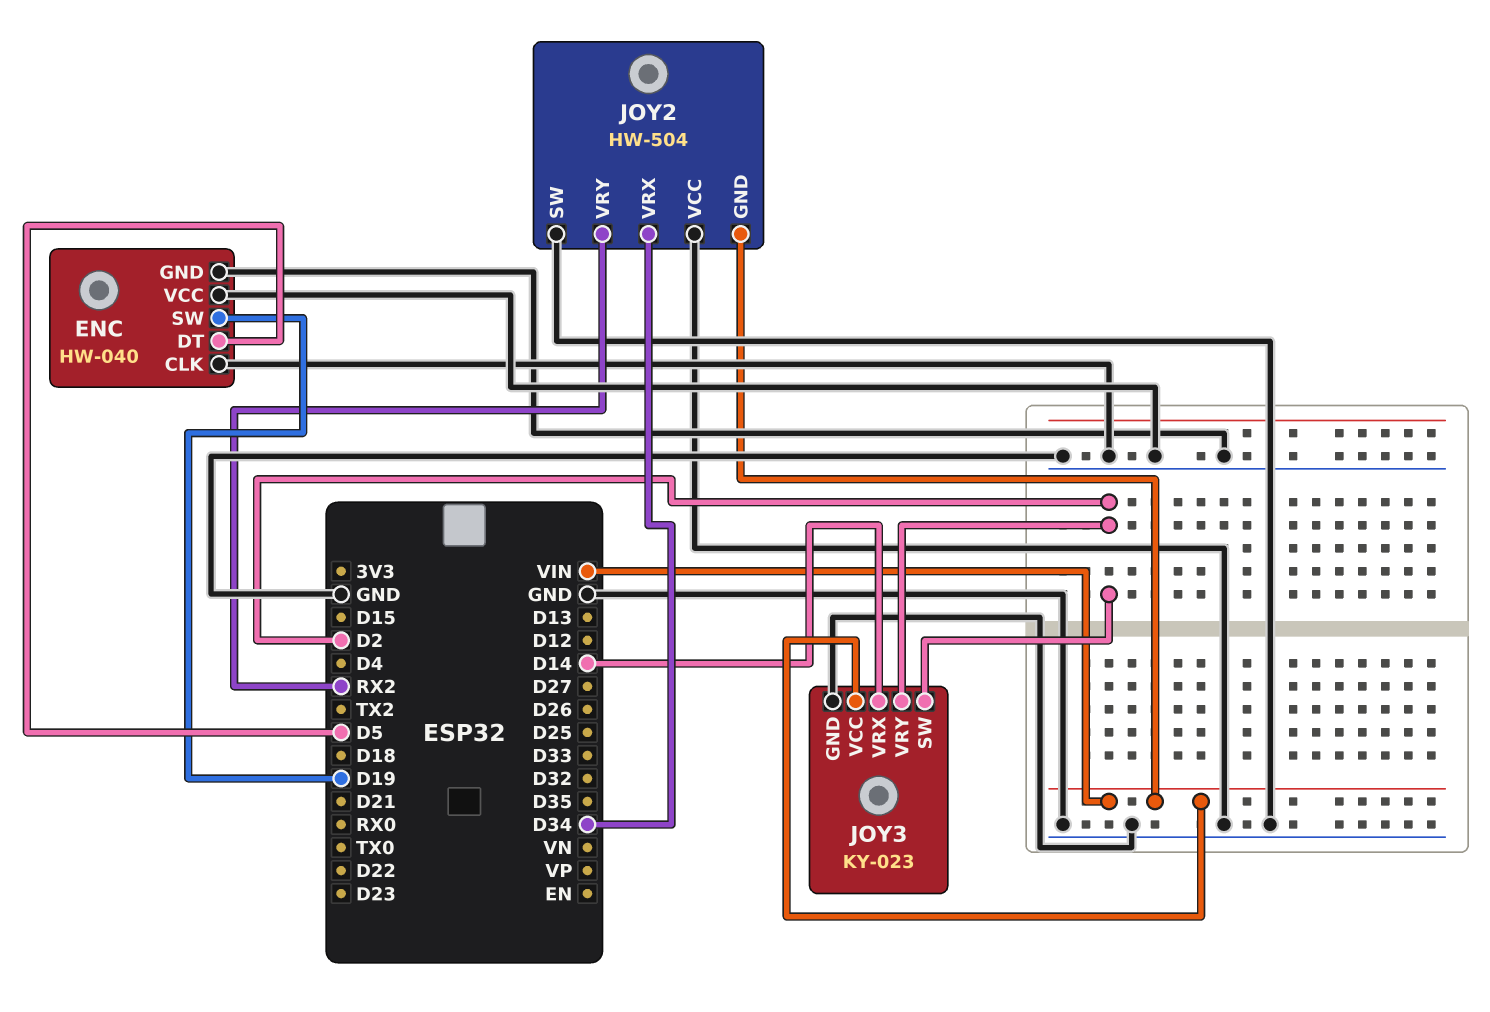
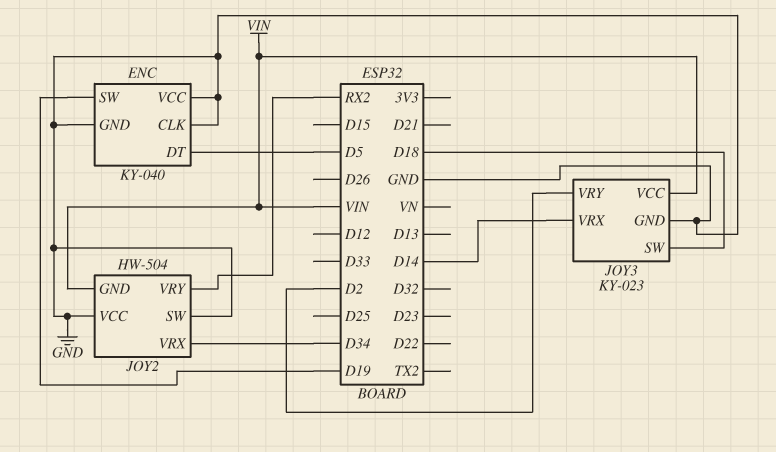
ENC: HW-040 -> KY-040
JOY3 pin SW: D2 -> D18

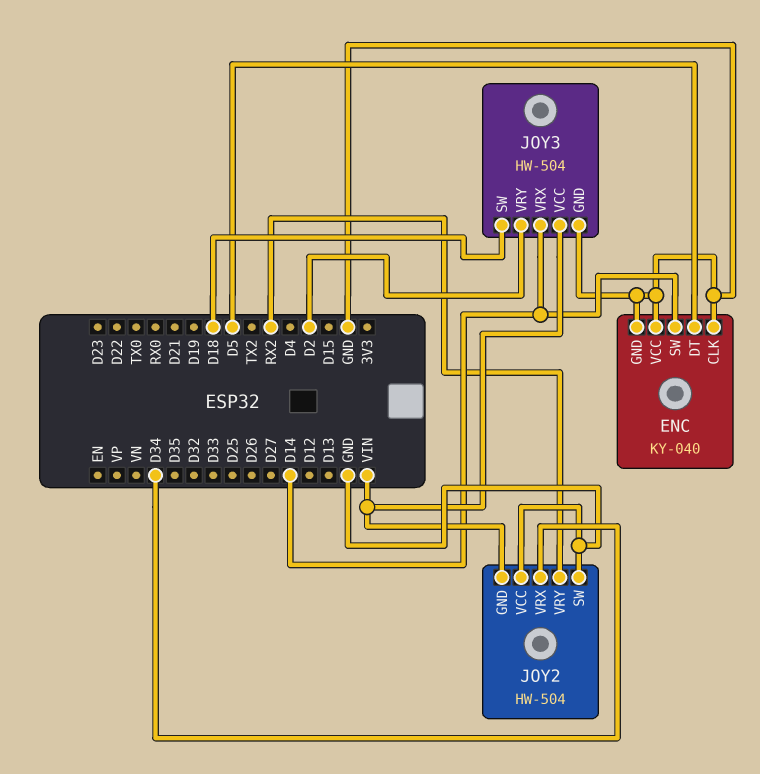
ENC pin SW: D19 -> D14
JOY3: KY-023 -> HW-504

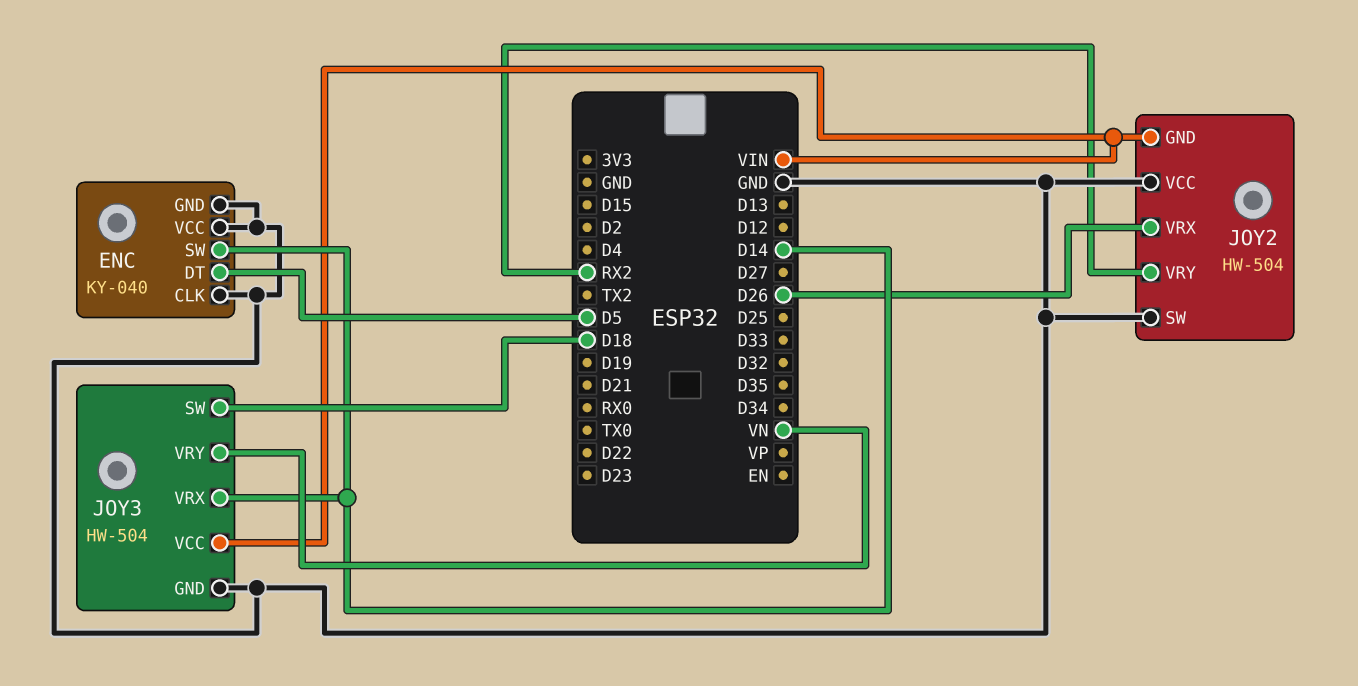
JOY2 pin VRX: D34 -> D26
JOY3 pin VRY: D2 -> VN

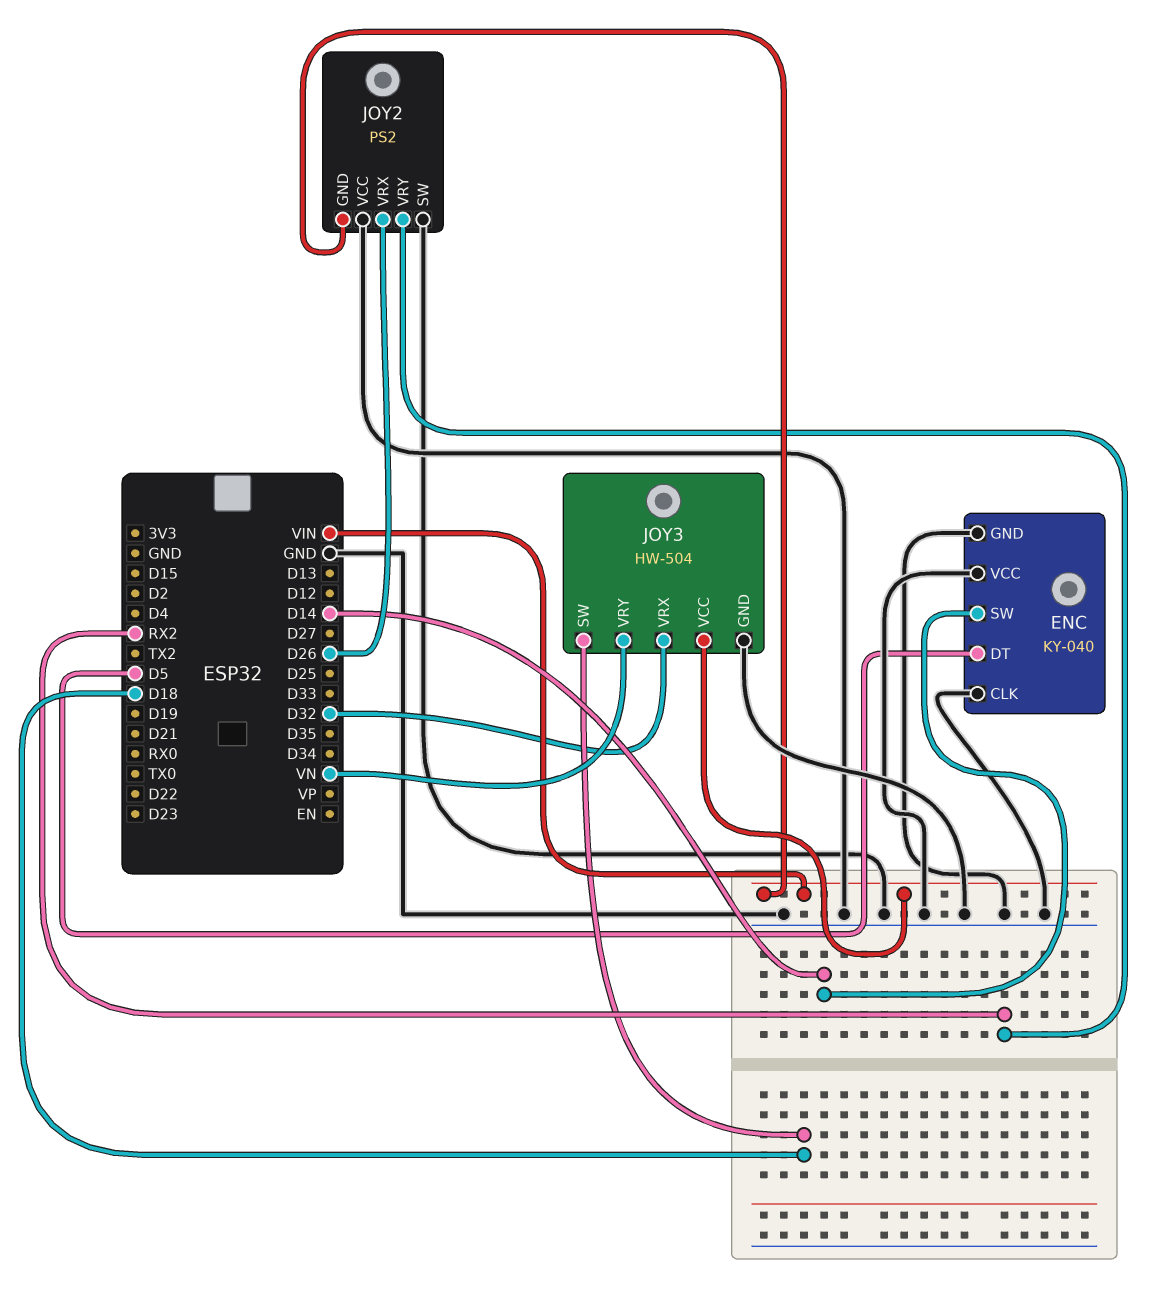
JOY2: HW-504 -> PS2
JOY3 pin VRX: D14 -> D32

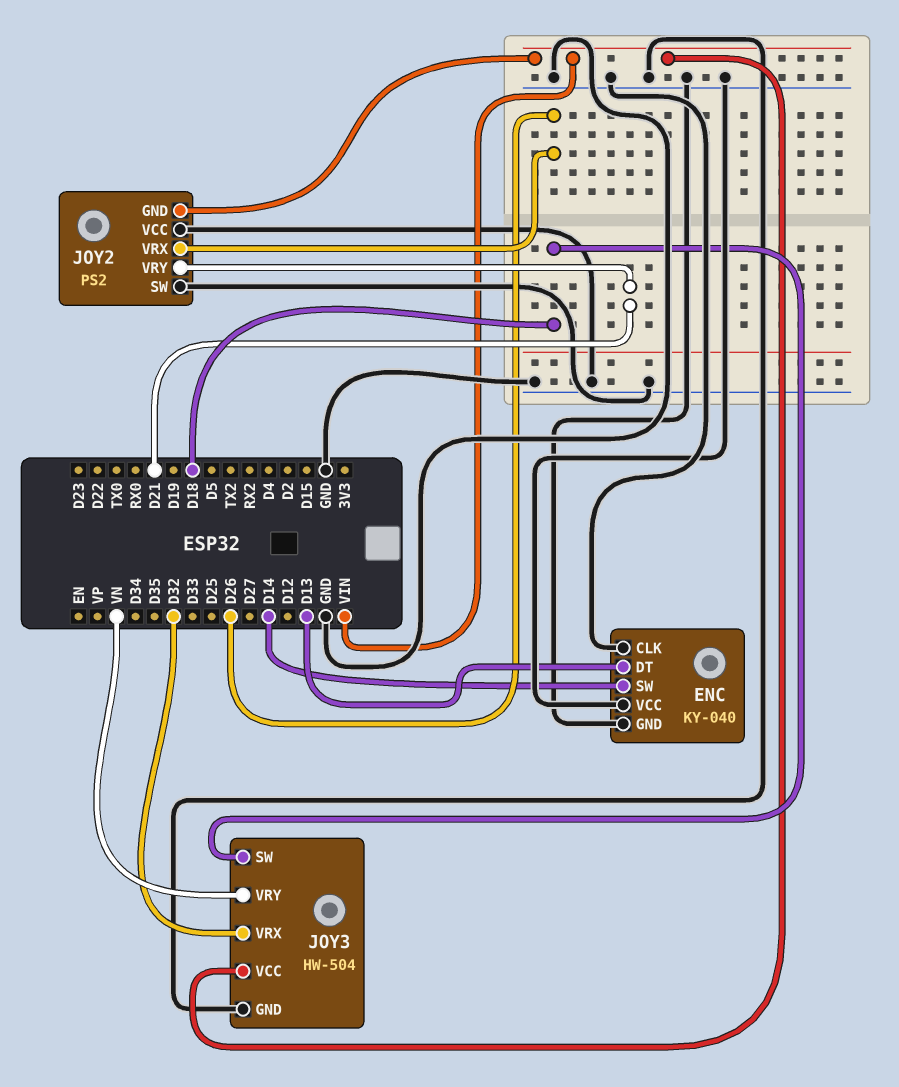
ENC pin DT: D5 -> D13
JOY2 pin VRY: RX2 -> D21

